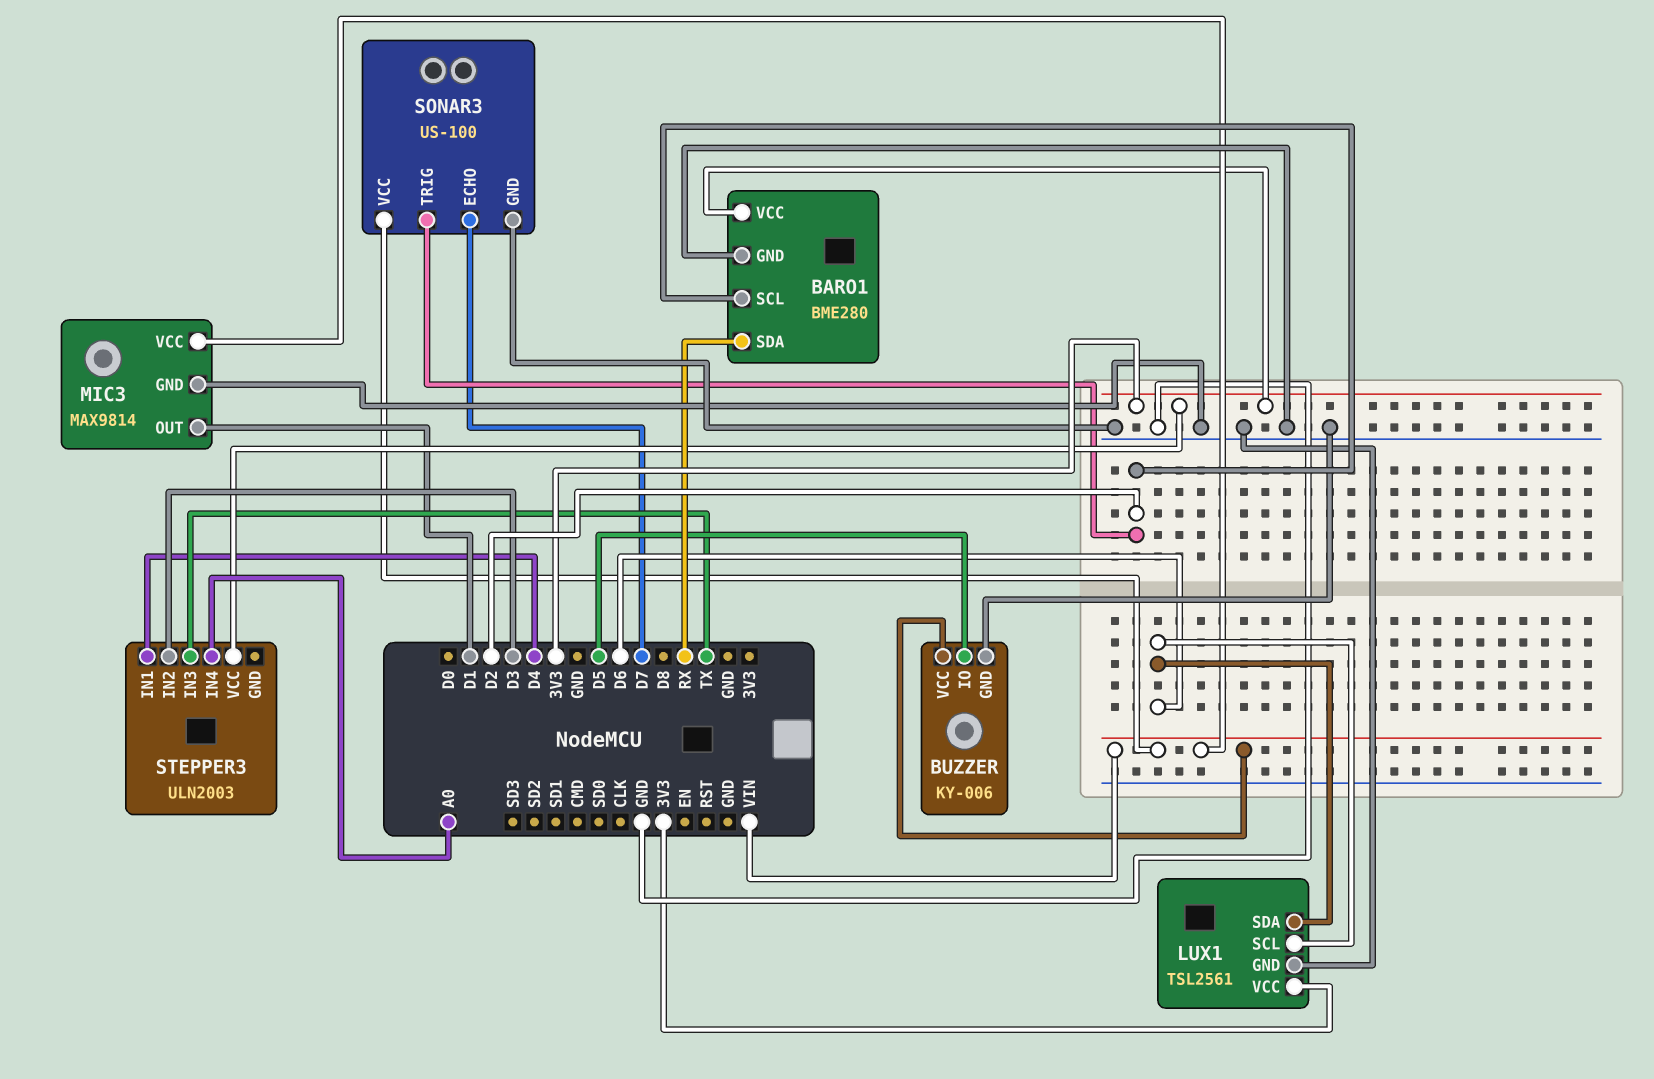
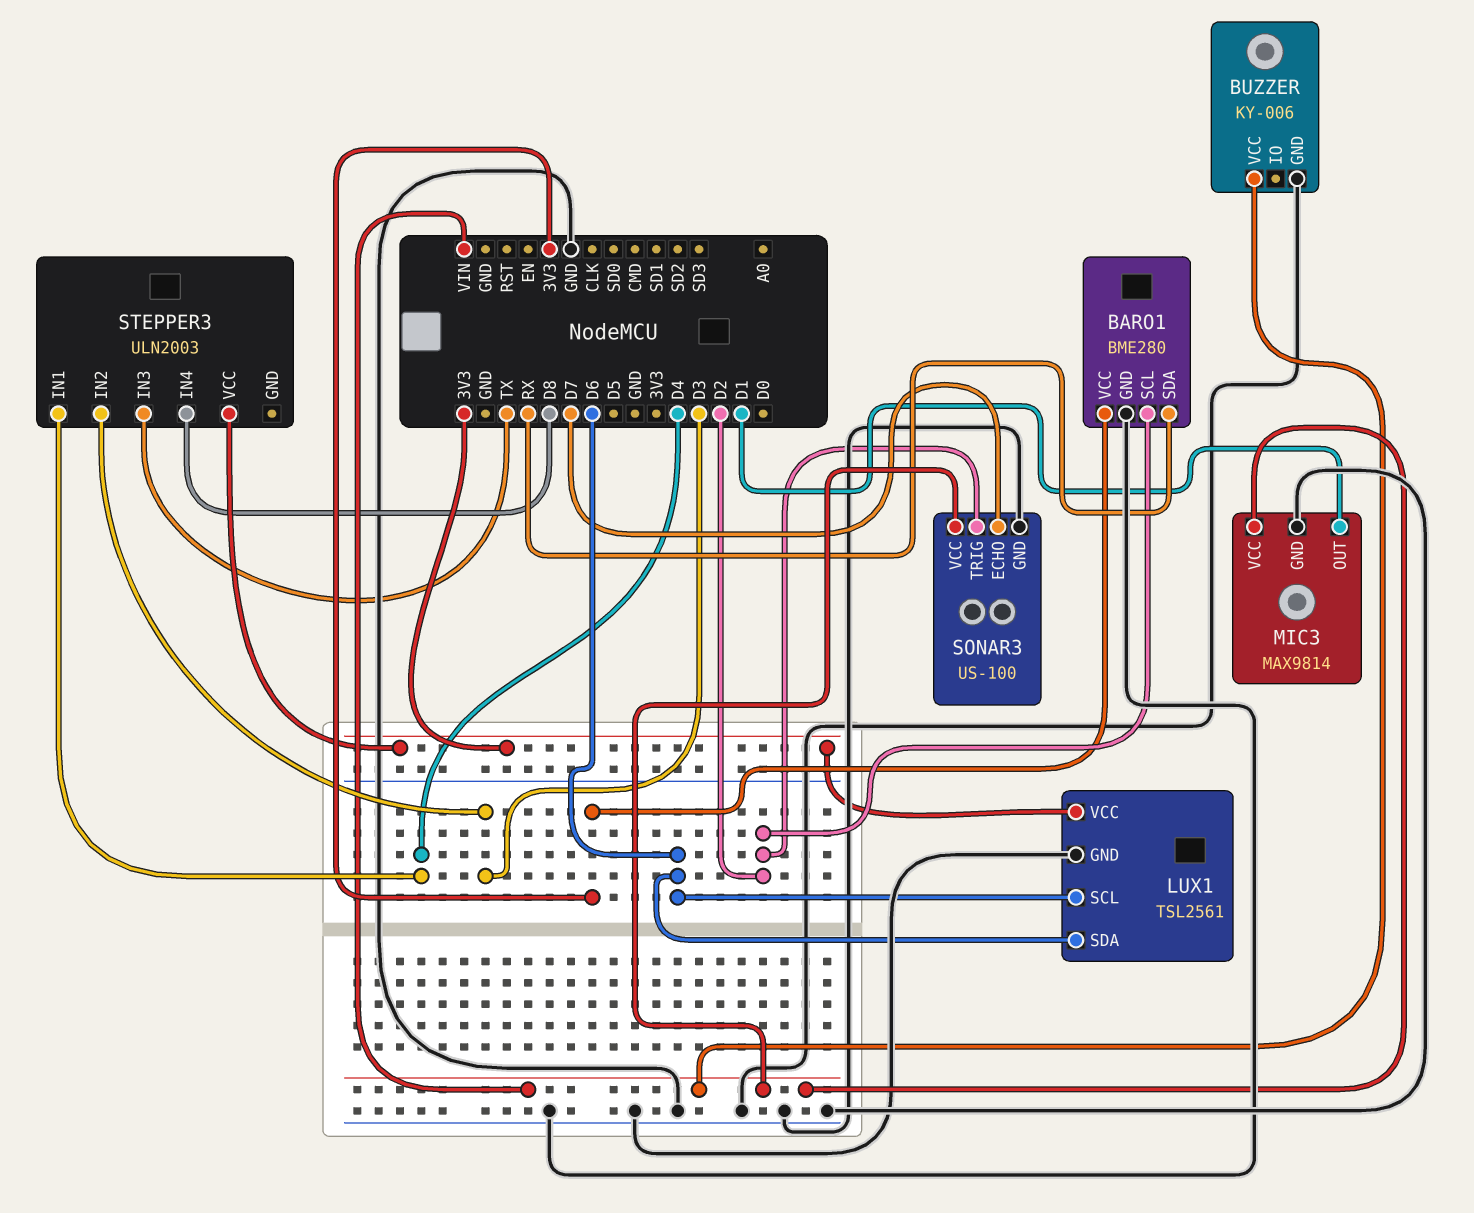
BUZZER pin IO: D5 -> none
STEPPER3 pin IN4: A0 -> D8

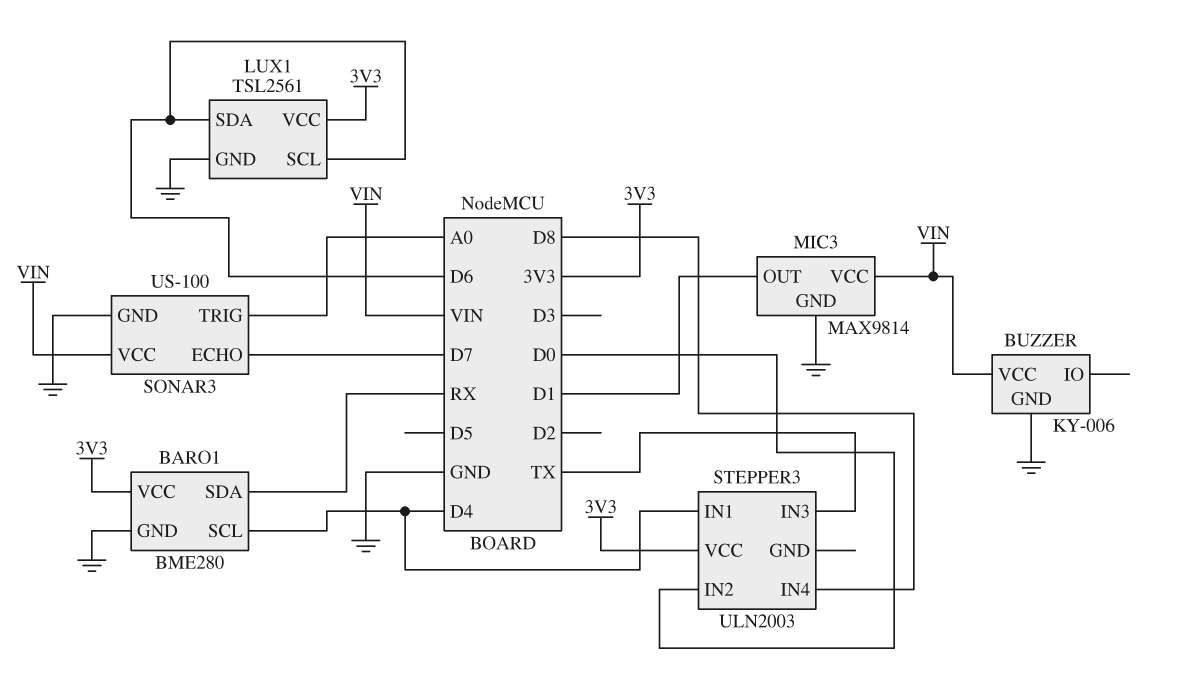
BARO1 pin SCL: D2 -> D4
SONAR3 pin TRIG: D2 -> A0
STEPPER3 pin IN2: D3 -> D0

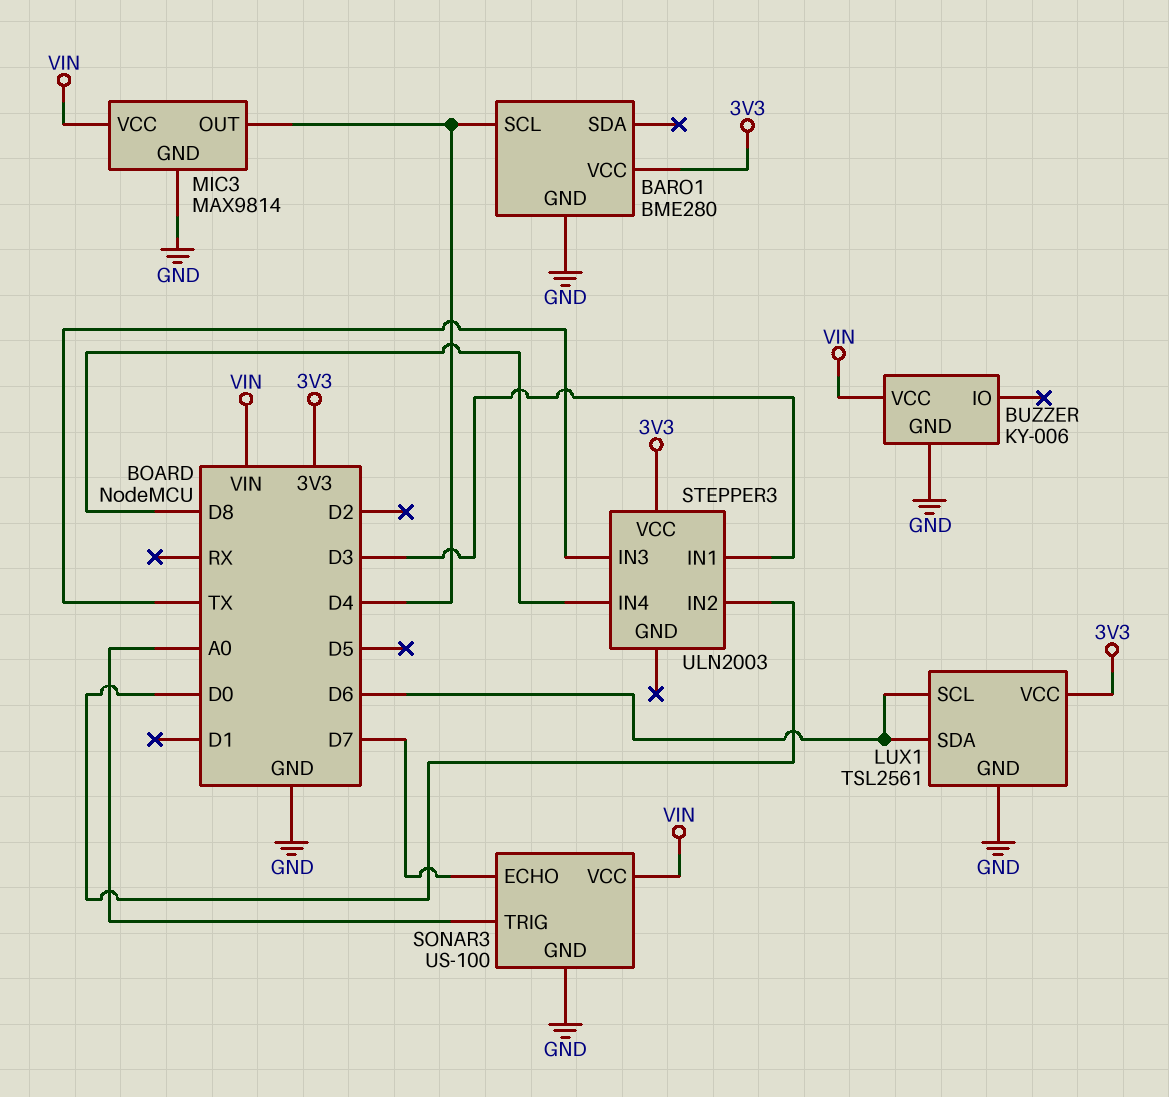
BARO1 pin SDA: RX -> none
MIC3 pin OUT: D1 -> D4
STEPPER3 pin IN1: D4 -> D3

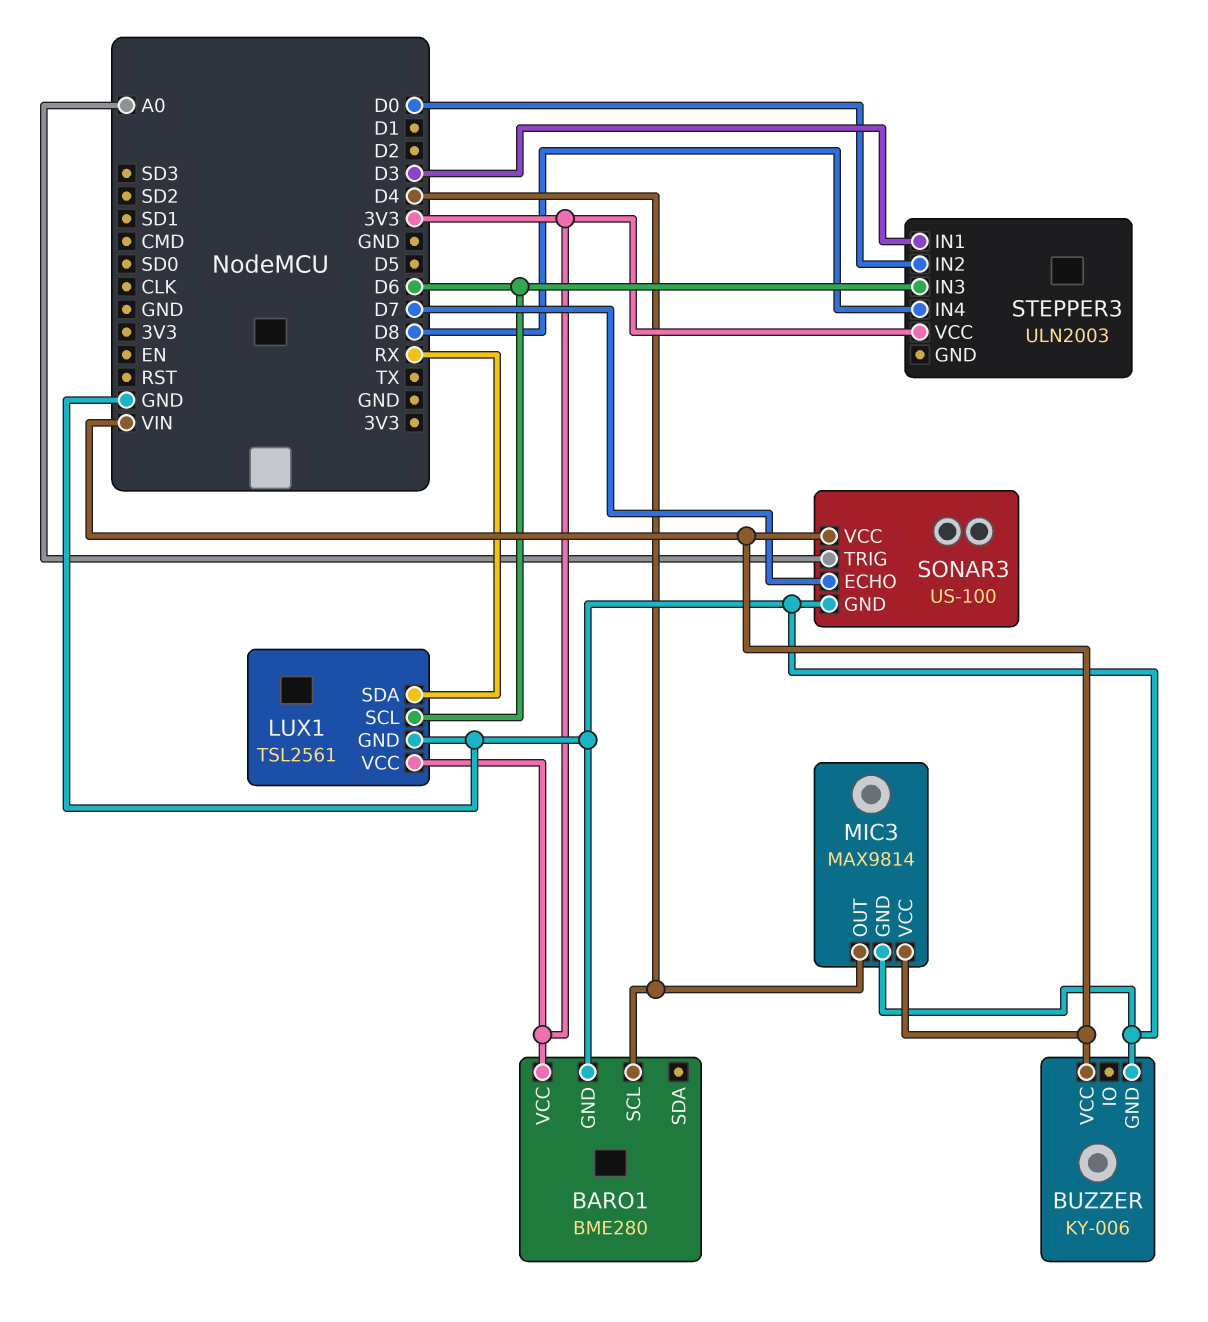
LUX1 pin SDA: D6 -> RX
STEPPER3 pin IN3: TX -> D6

